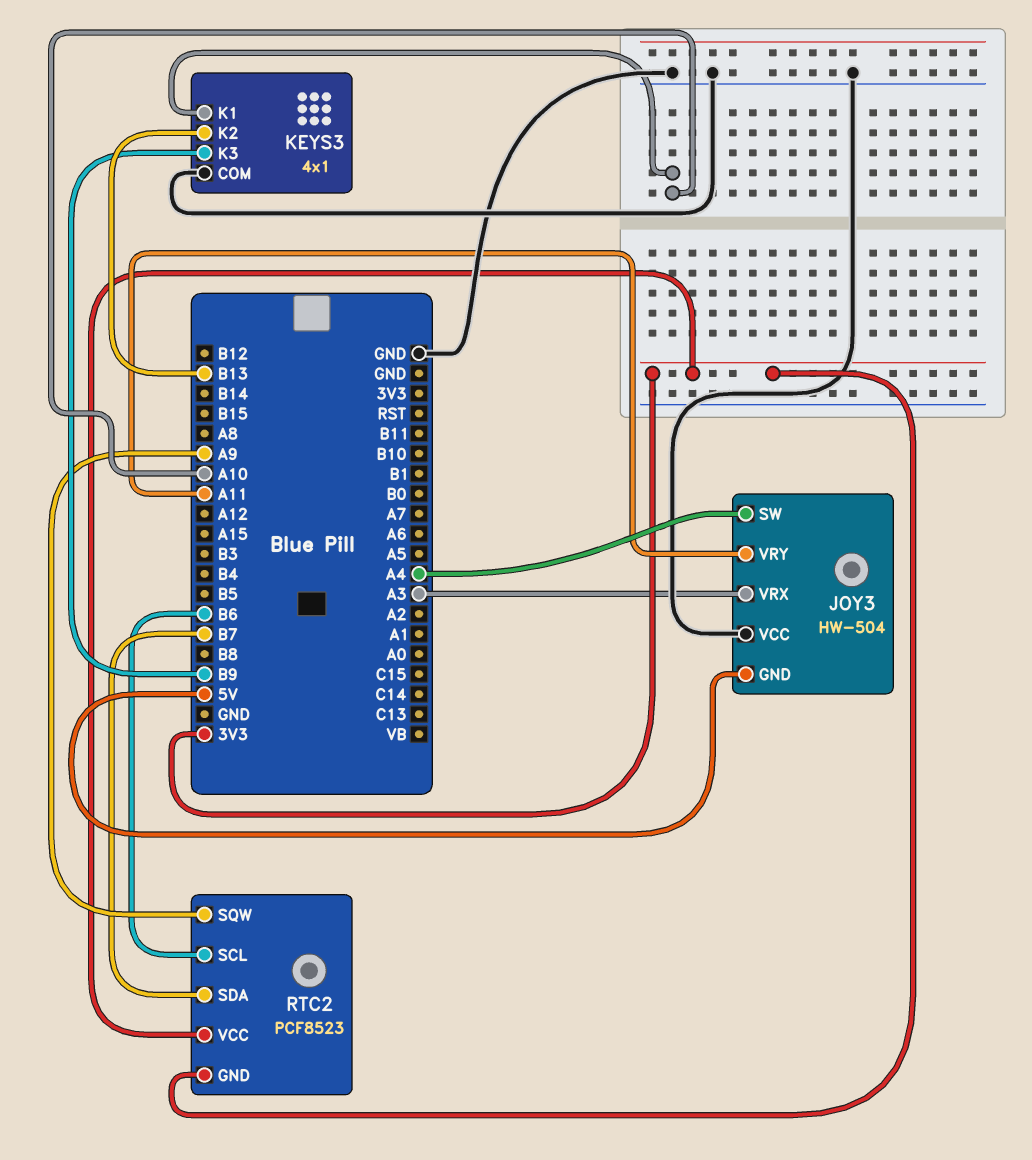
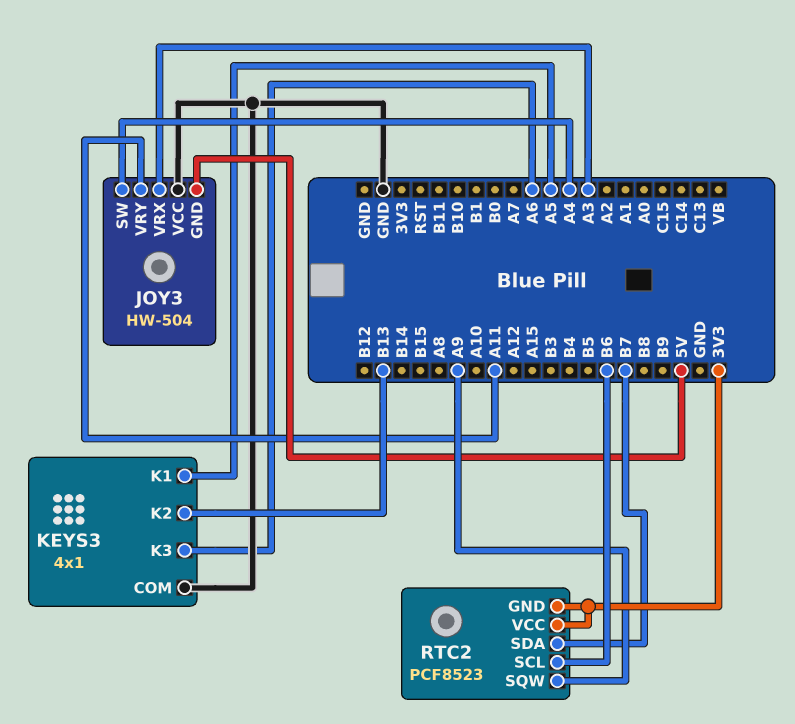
KEYS3 pin K1: A10 -> A5
KEYS3 pin K3: B9 -> A6

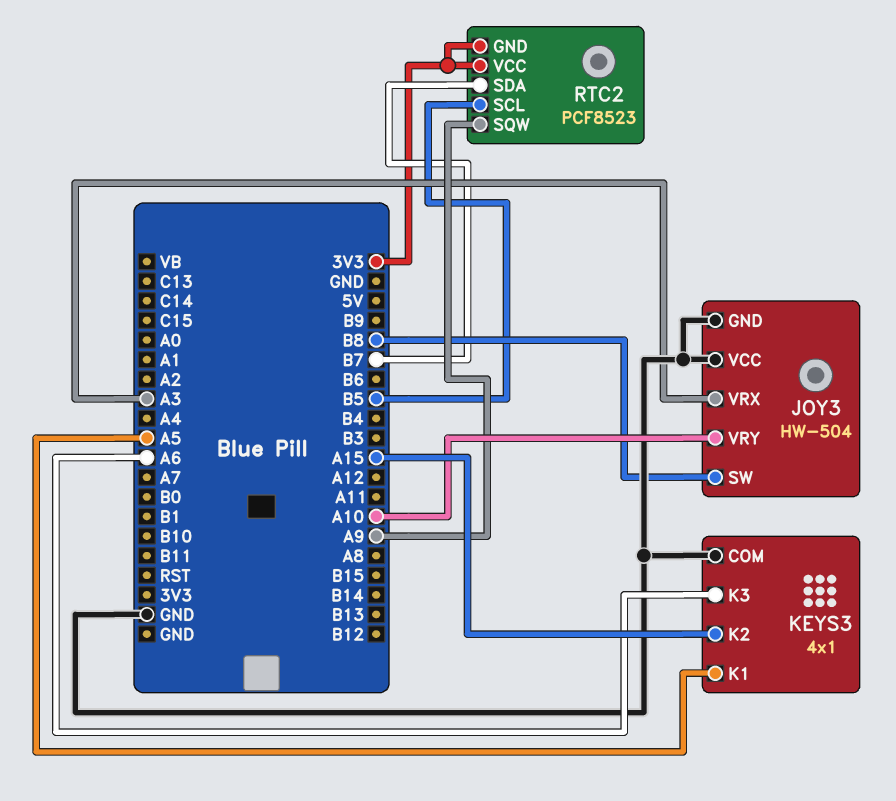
JOY3 pin GND: 5V -> GND
JOY3 pin SW: A4 -> B8
JOY3 pin VRY: A11 -> A10
KEYS3 pin K2: B13 -> A15
RTC2 pin SCL: B6 -> B5

